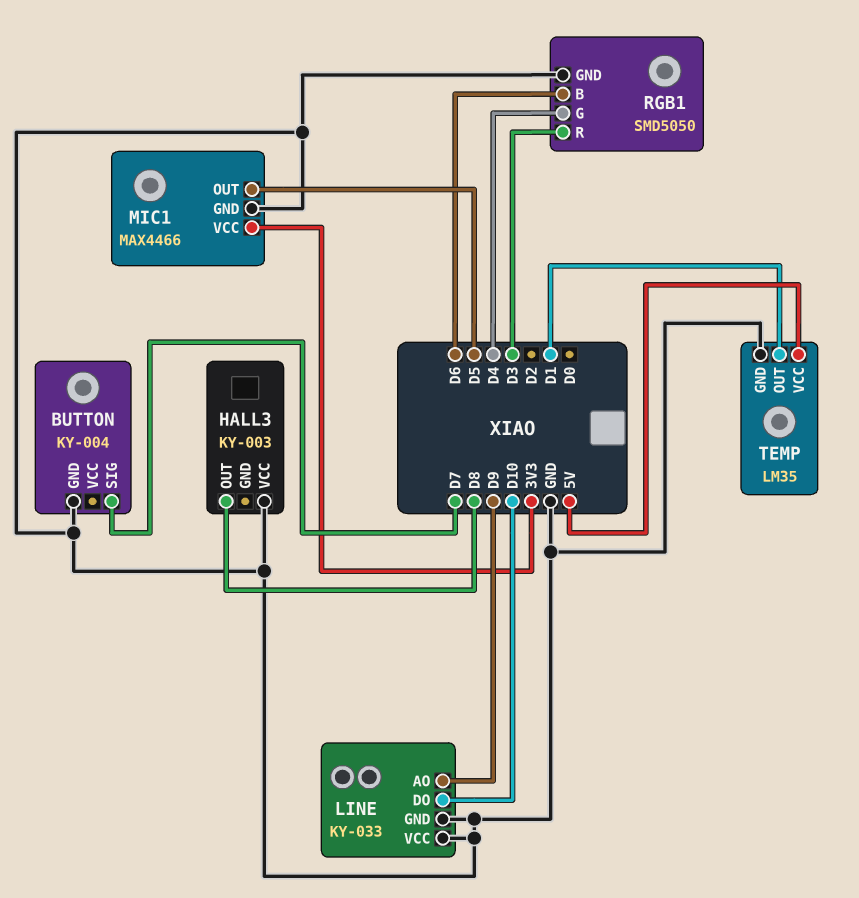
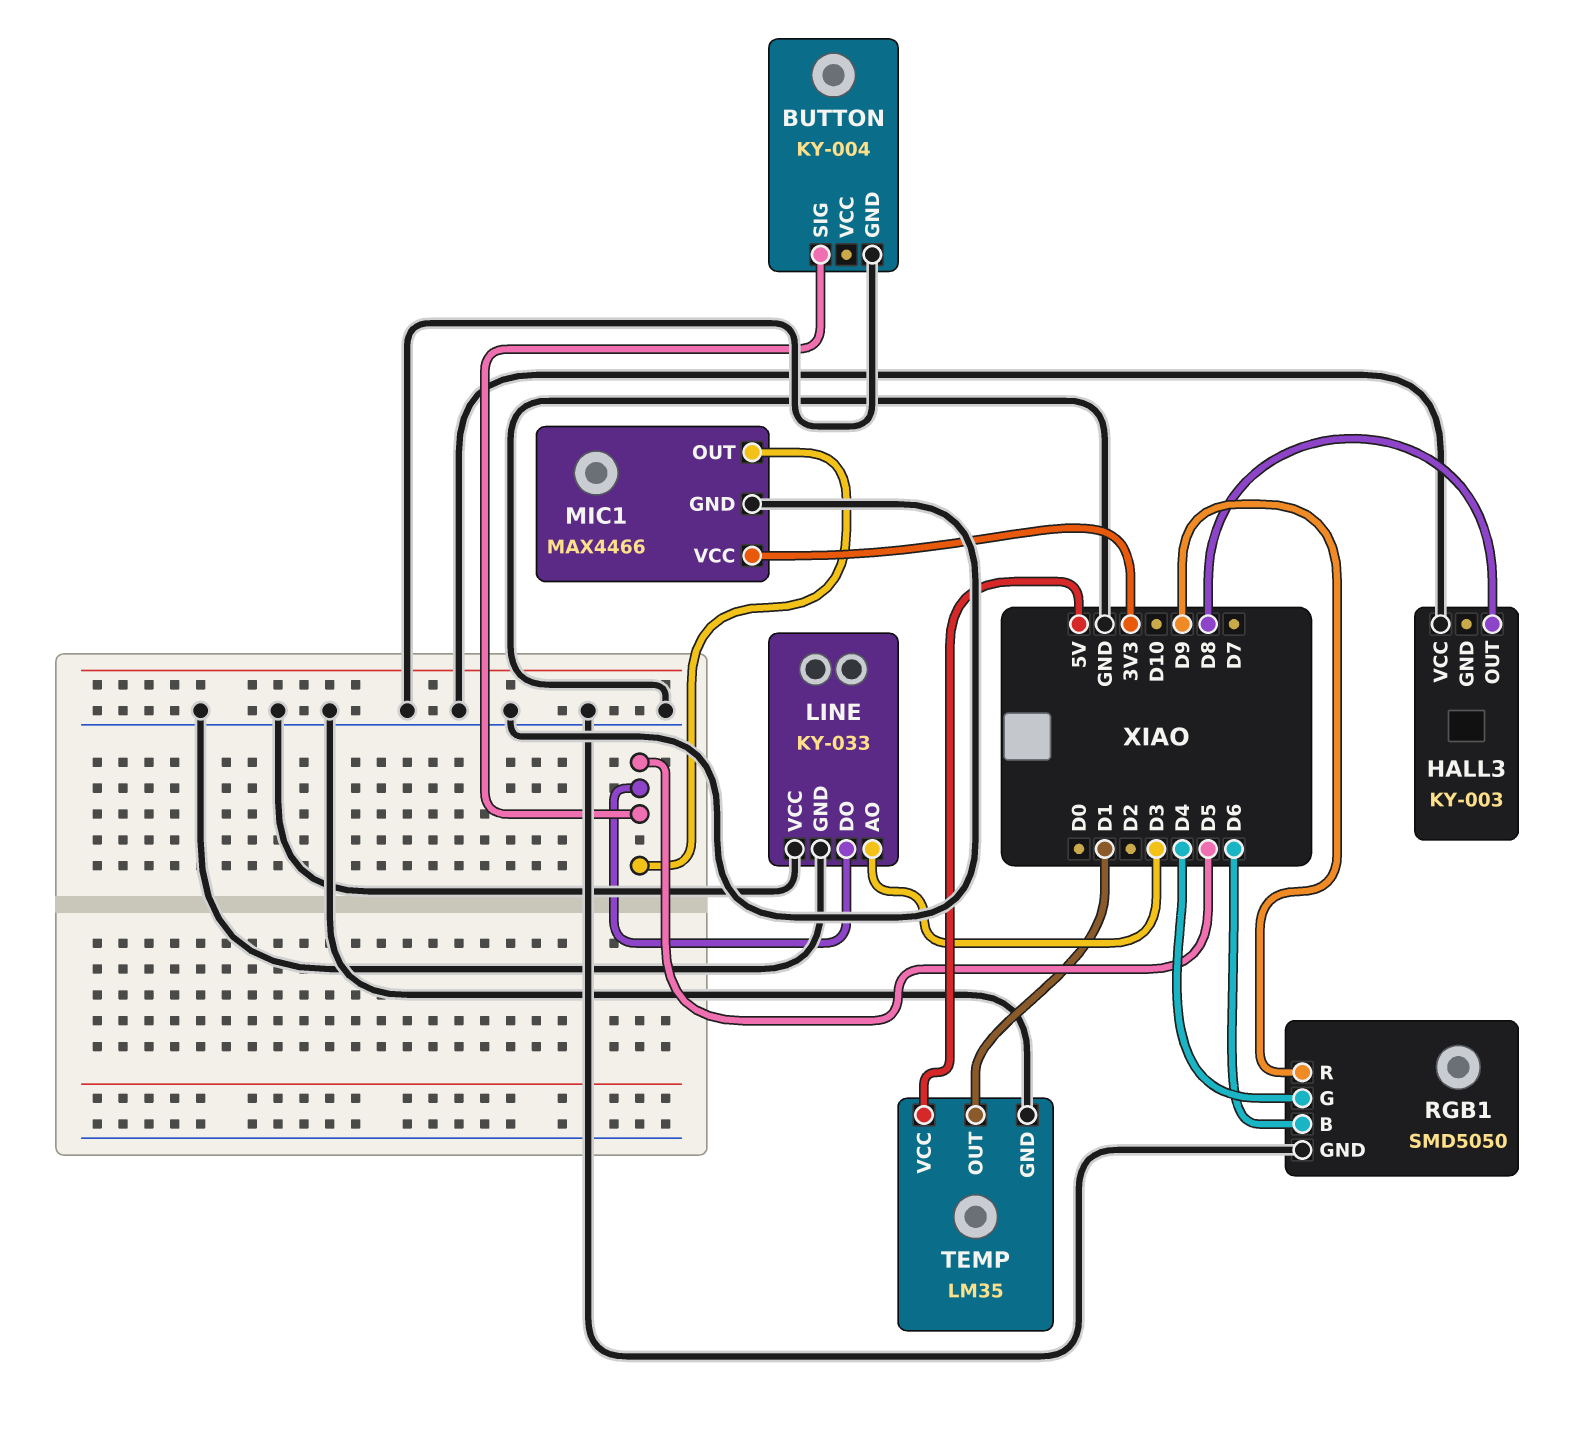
BUTTON pin SIG: D7 -> D5
LINE pin AO: D9 -> D3
LINE pin DO: D10 -> D5
RGB1 pin R: D3 -> D9

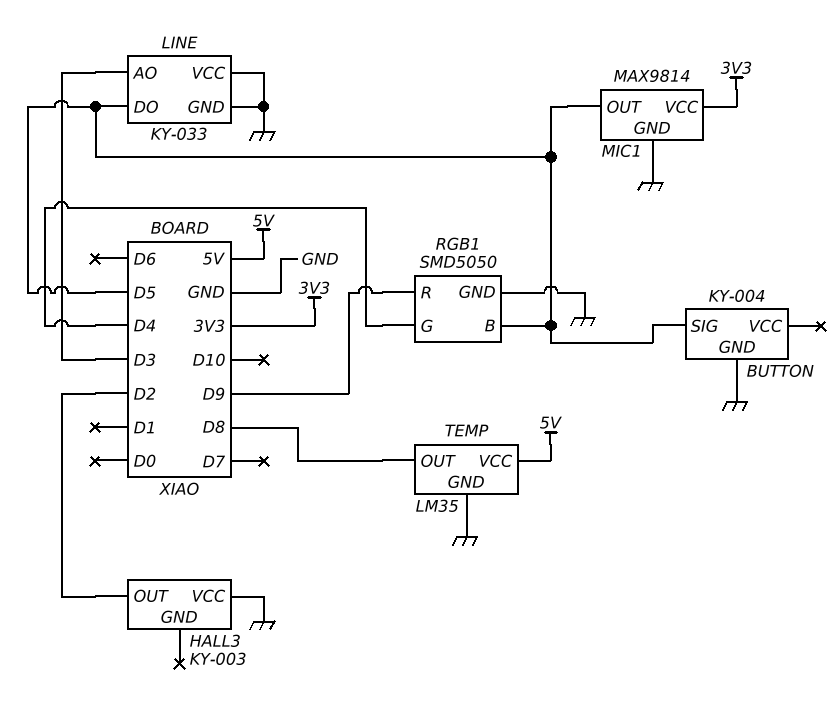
HALL3 pin OUT: D8 -> D2
MIC1: MAX4466 -> MAX9814
RGB1 pin B: D6 -> D5
TEMP pin OUT: D1 -> D8

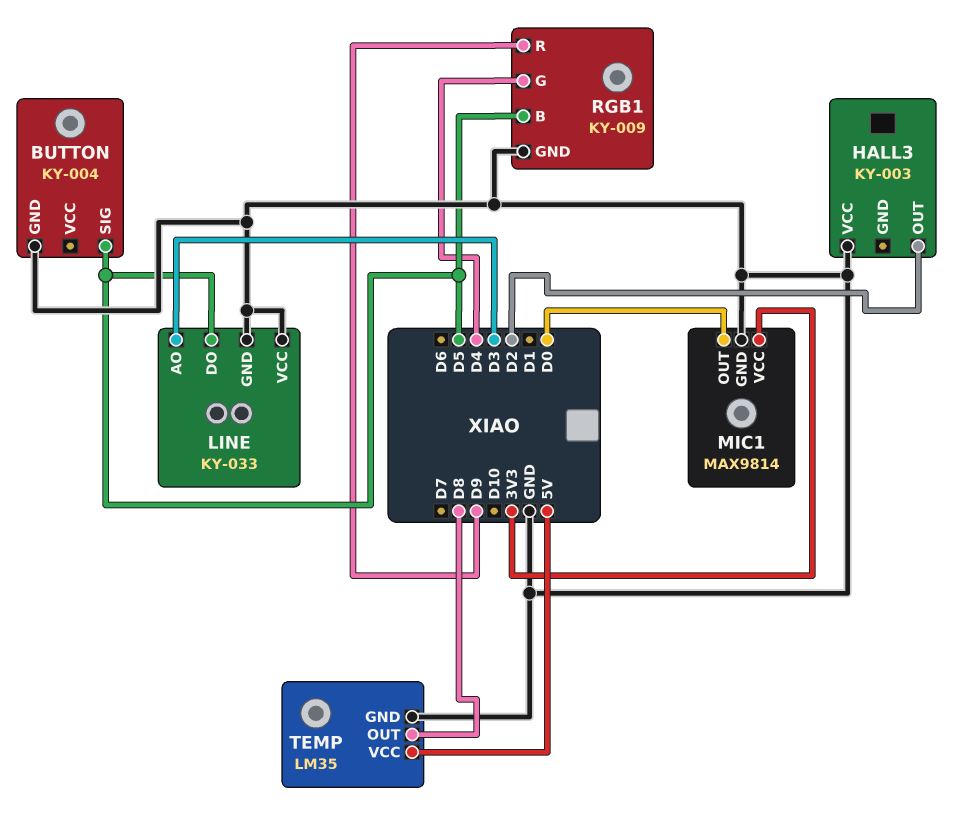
MIC1 pin OUT: D5 -> D0
RGB1: SMD5050 -> KY-009

